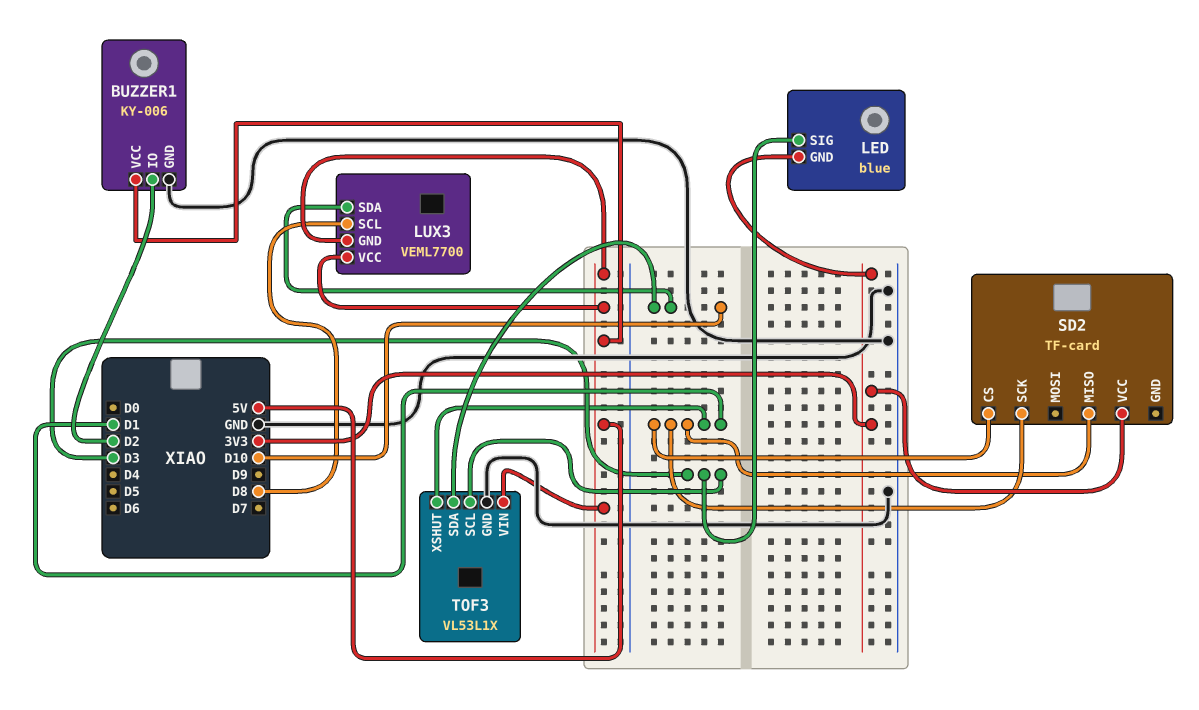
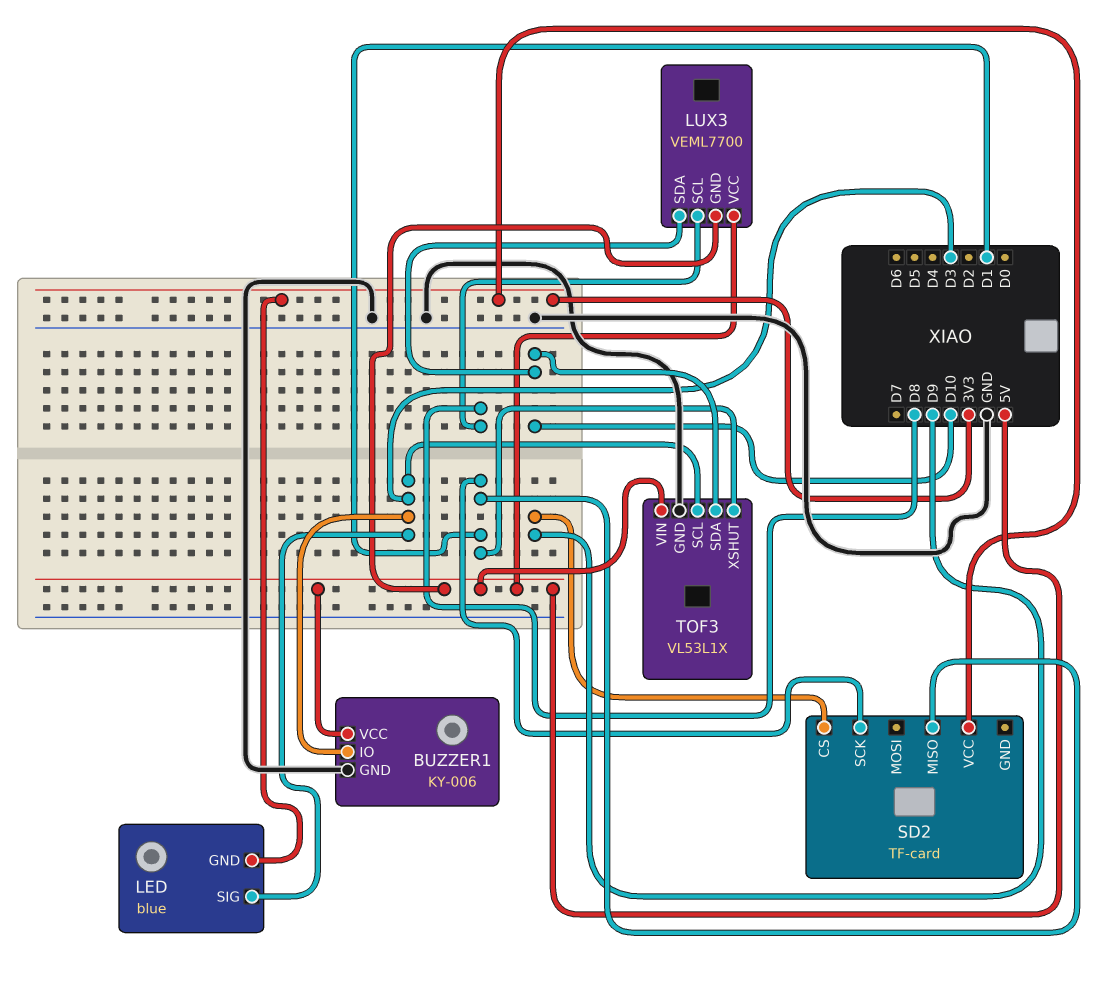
BUZZER1 pin IO: D2 -> D3
SD2 pin CS: D1 -> D9

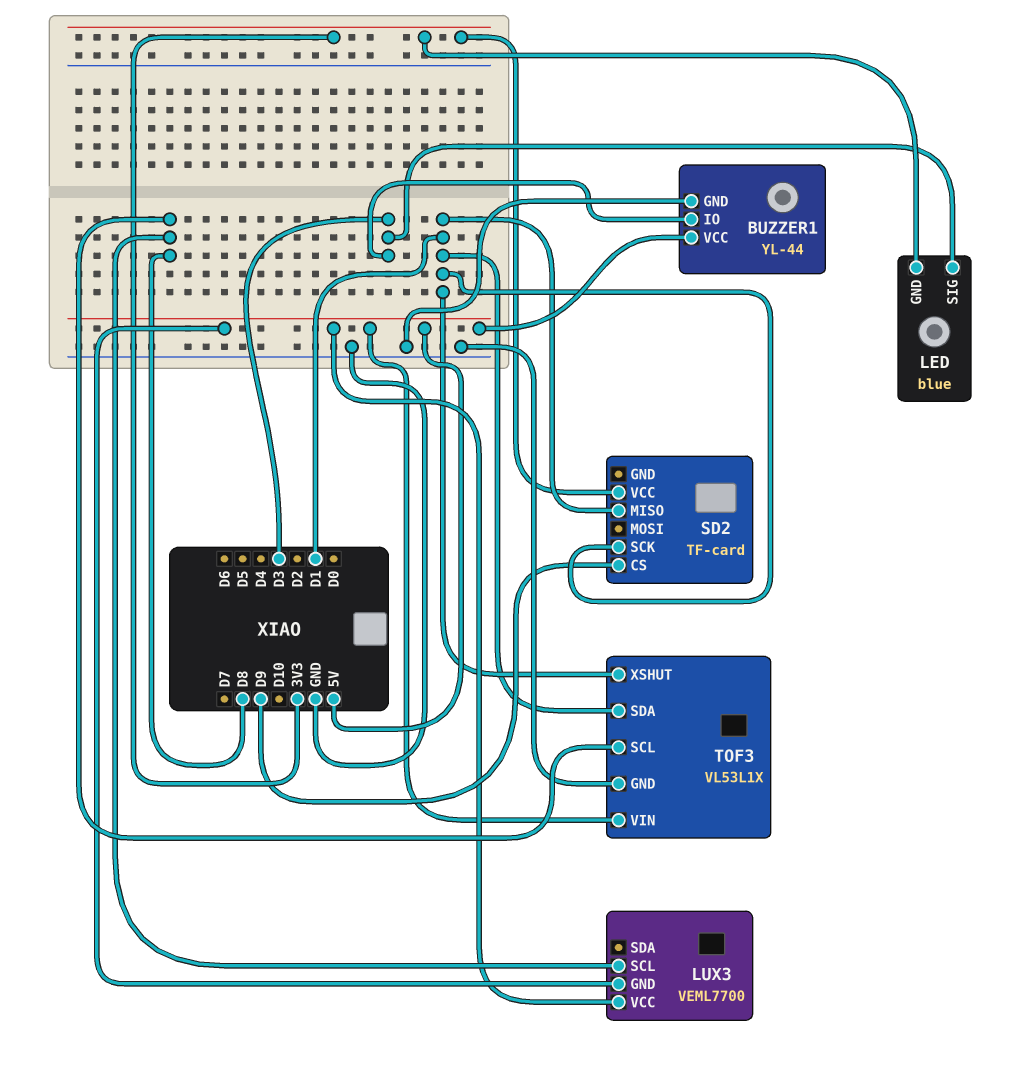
BUZZER1: KY-006 -> YL-44
LUX3 pin SDA: D10 -> none
TOF3 pin SCL: D3 -> D8
TOF3 pin SDA: D10 -> D1

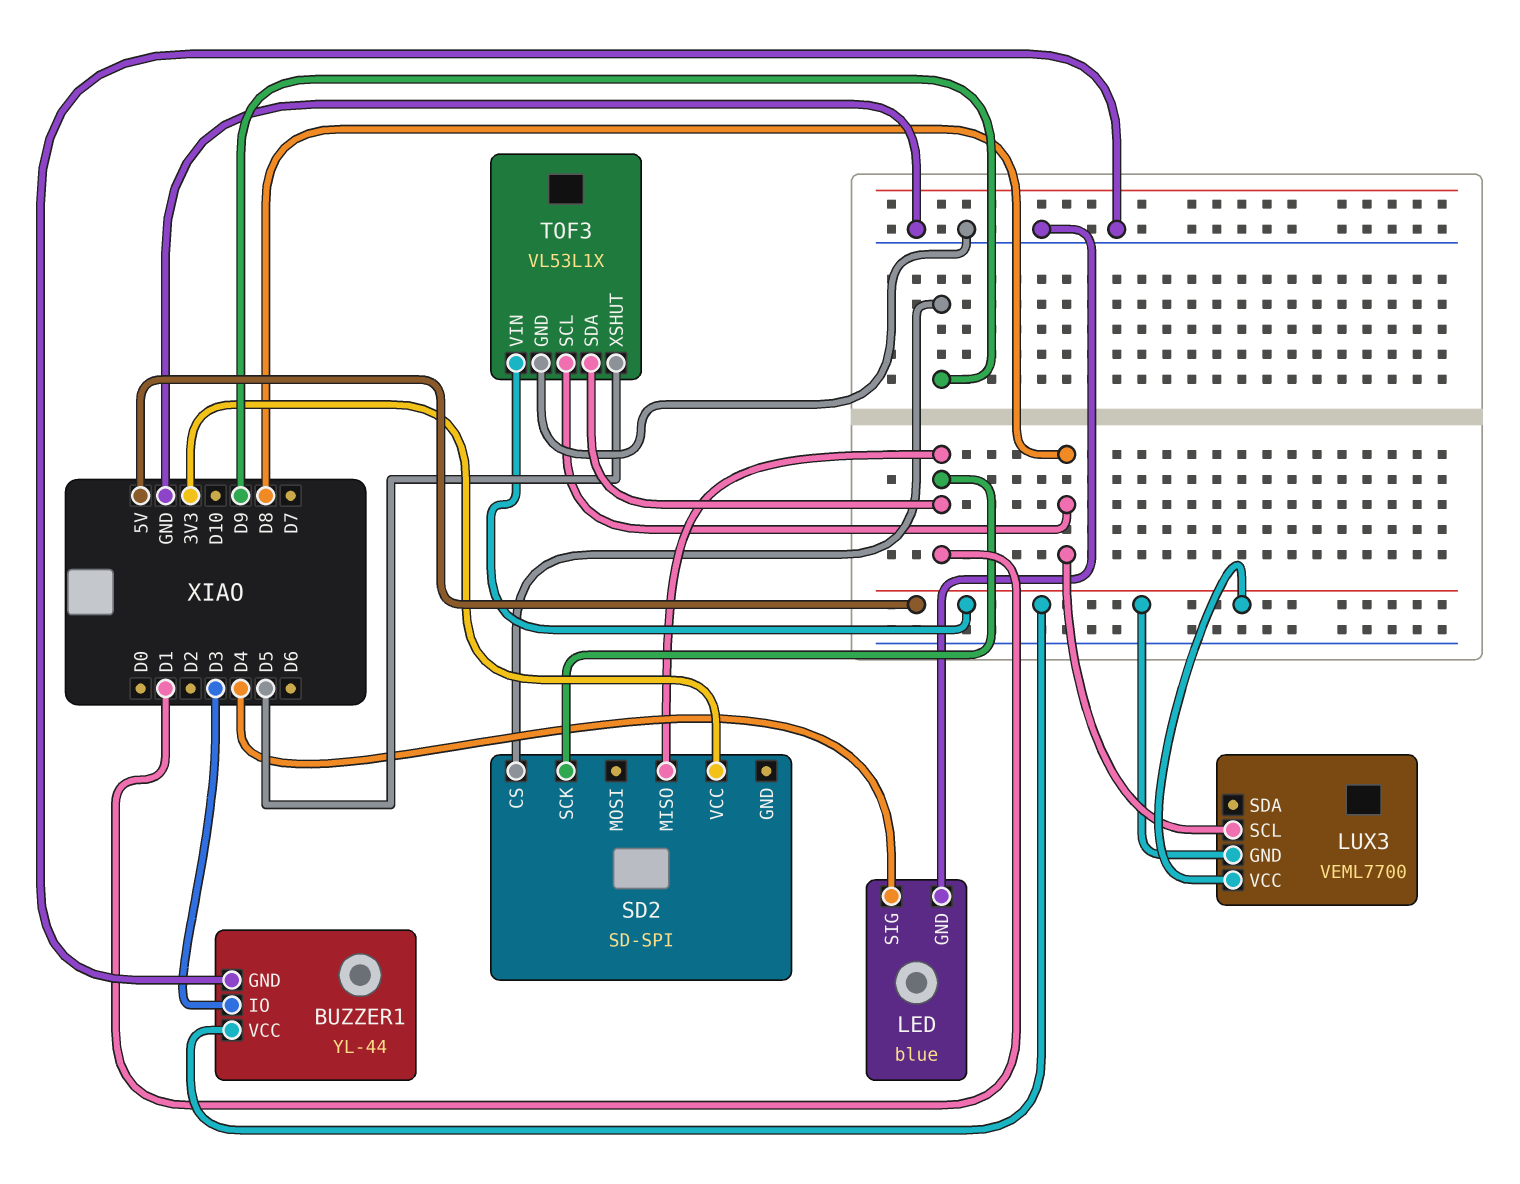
LED pin GND: 3V3 -> GND
LED pin SIG: D3 -> D4
SD2: TF-card -> SD-SPI
TOF3 pin XSHUT: D1 -> D5

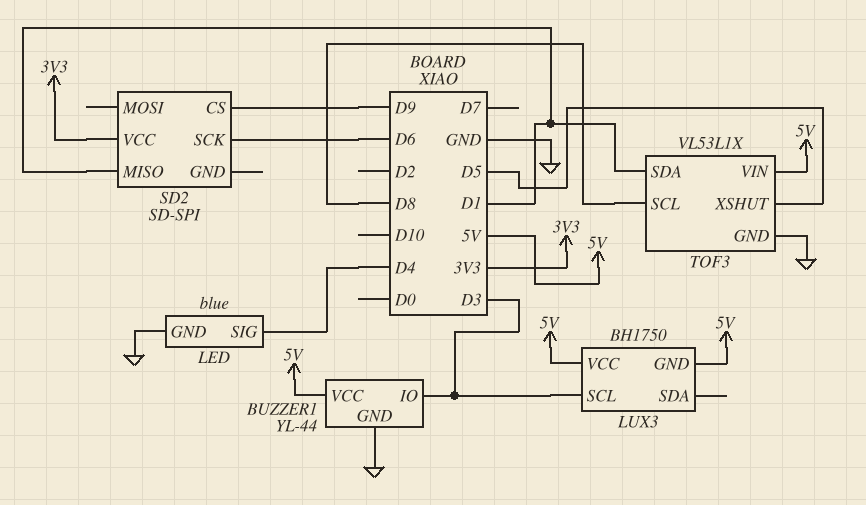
LUX3: VEML7700 -> BH1750
LUX3 pin SCL: D8 -> D3
SD2 pin SCK: D1 -> D6

